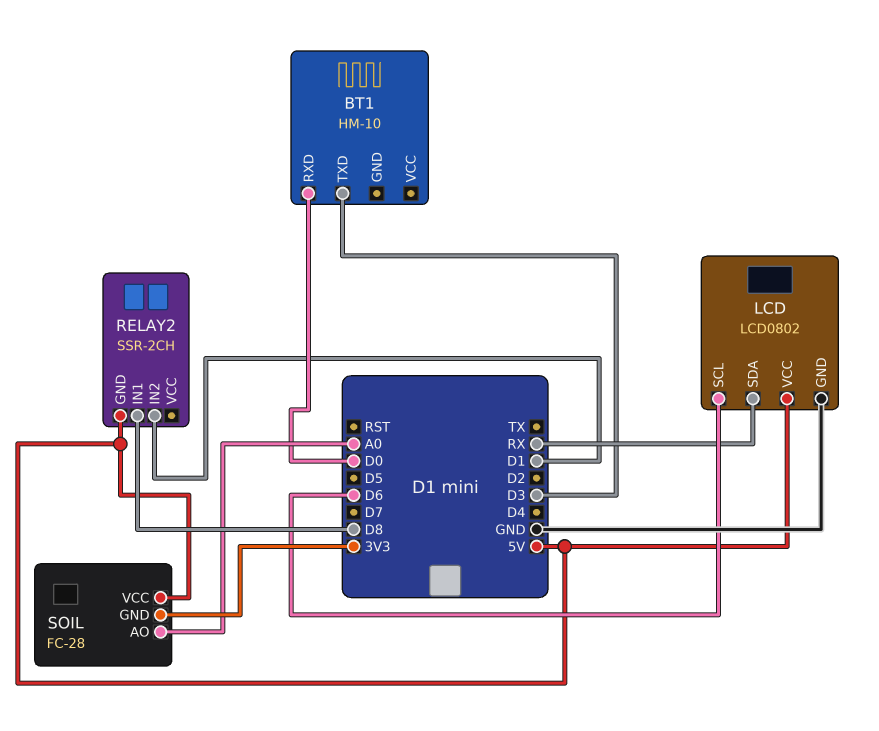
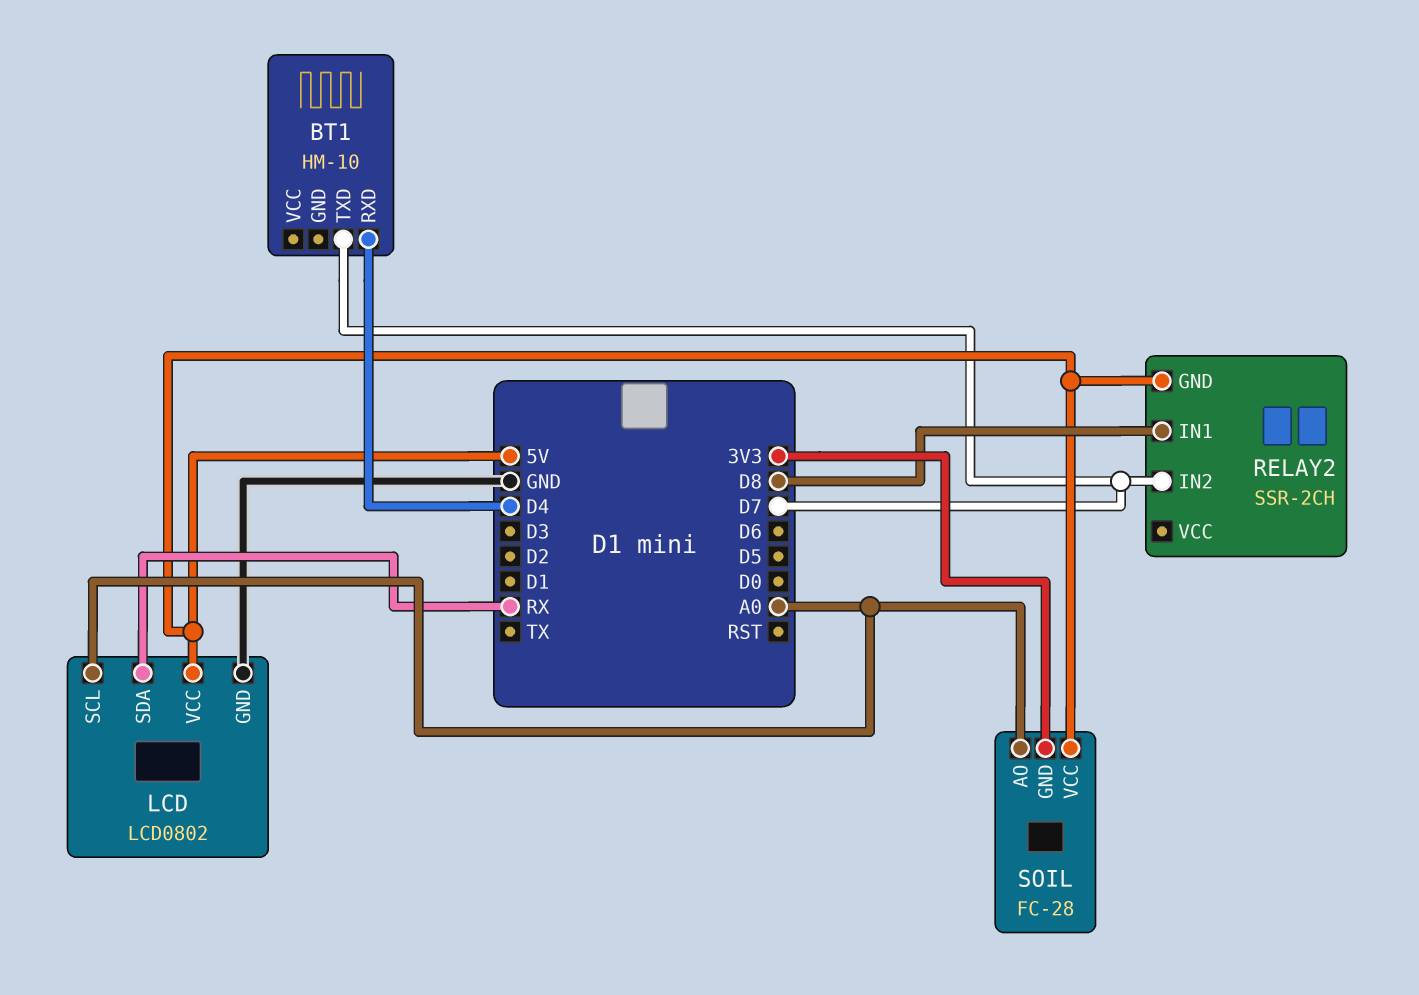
BT1 pin RXD: D0 -> D4
BT1 pin TXD: D3 -> D7
LCD pin SCL: D6 -> A0
RELAY2 pin IN2: D1 -> D7

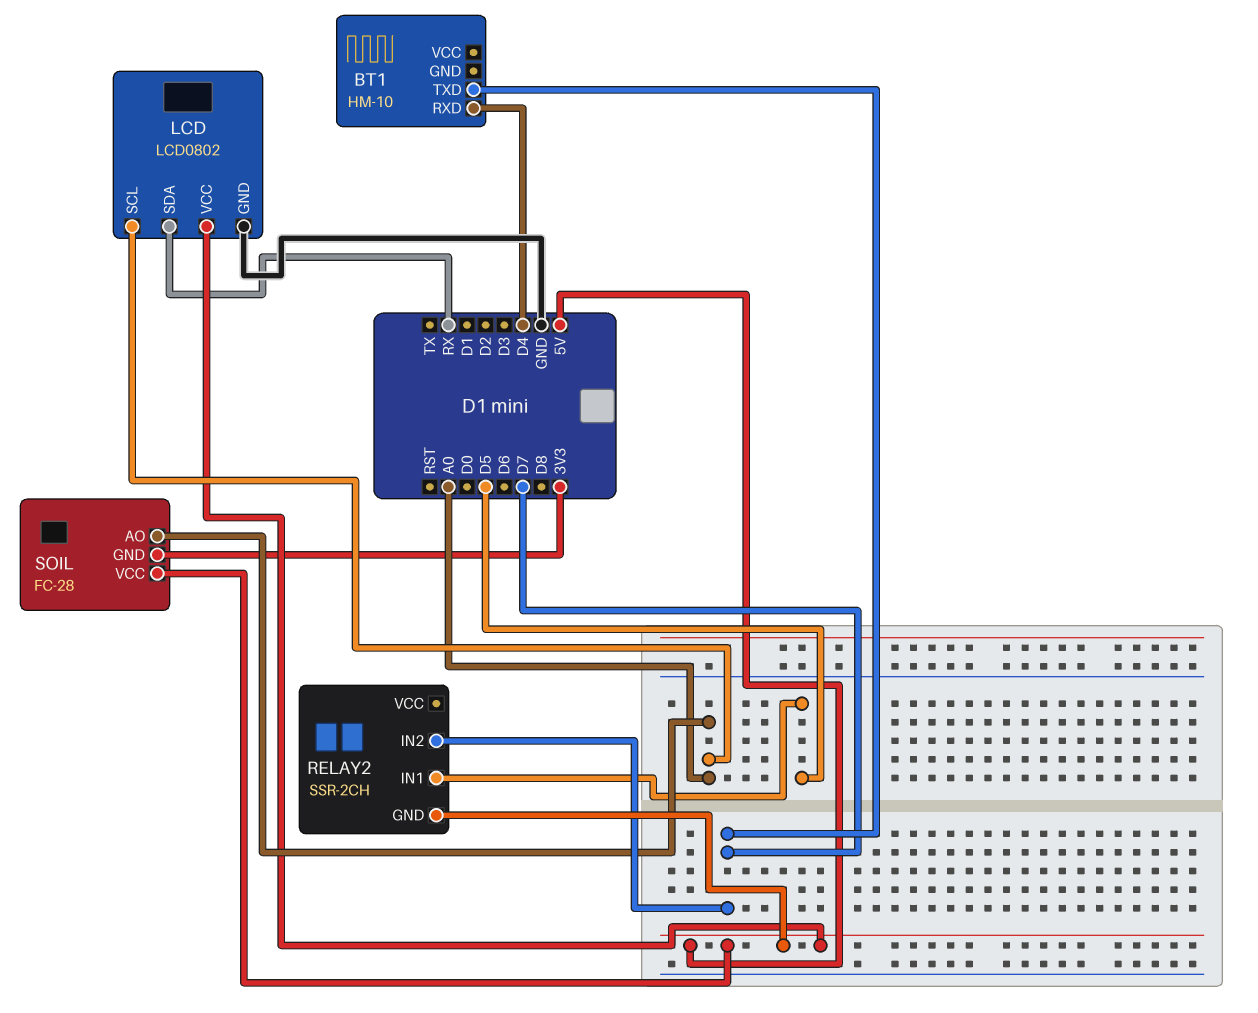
RELAY2 pin IN1: D8 -> D5

